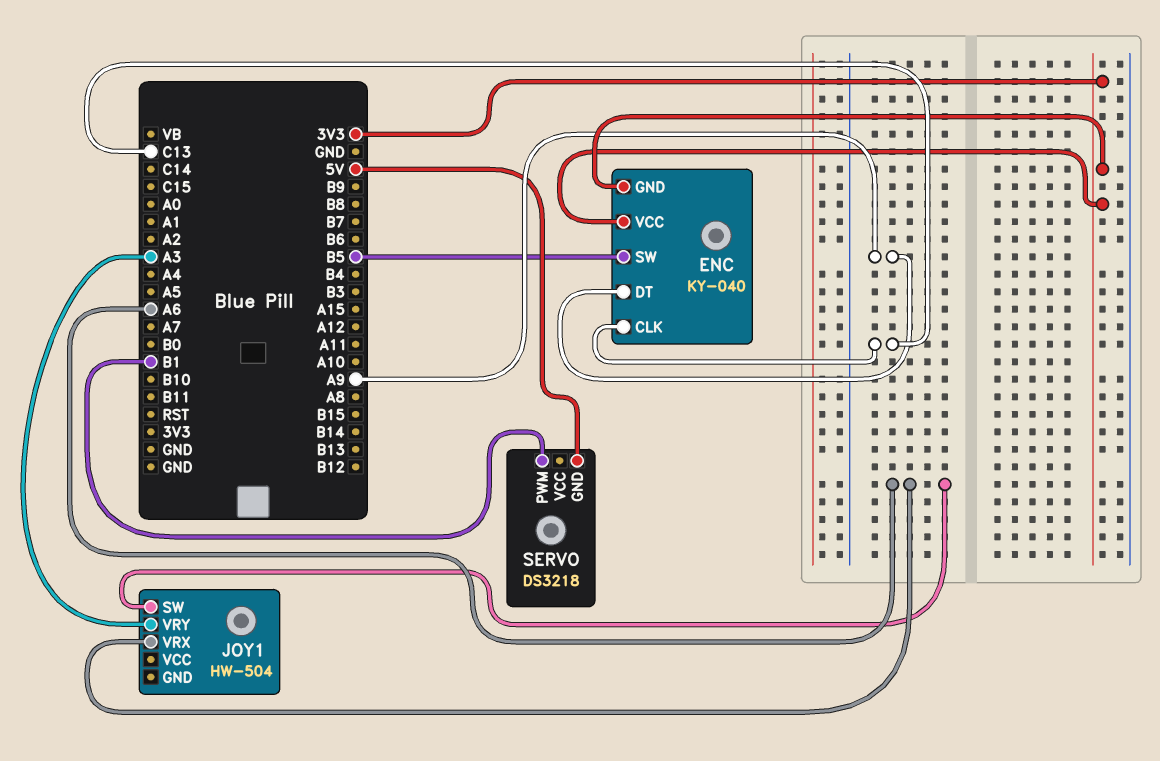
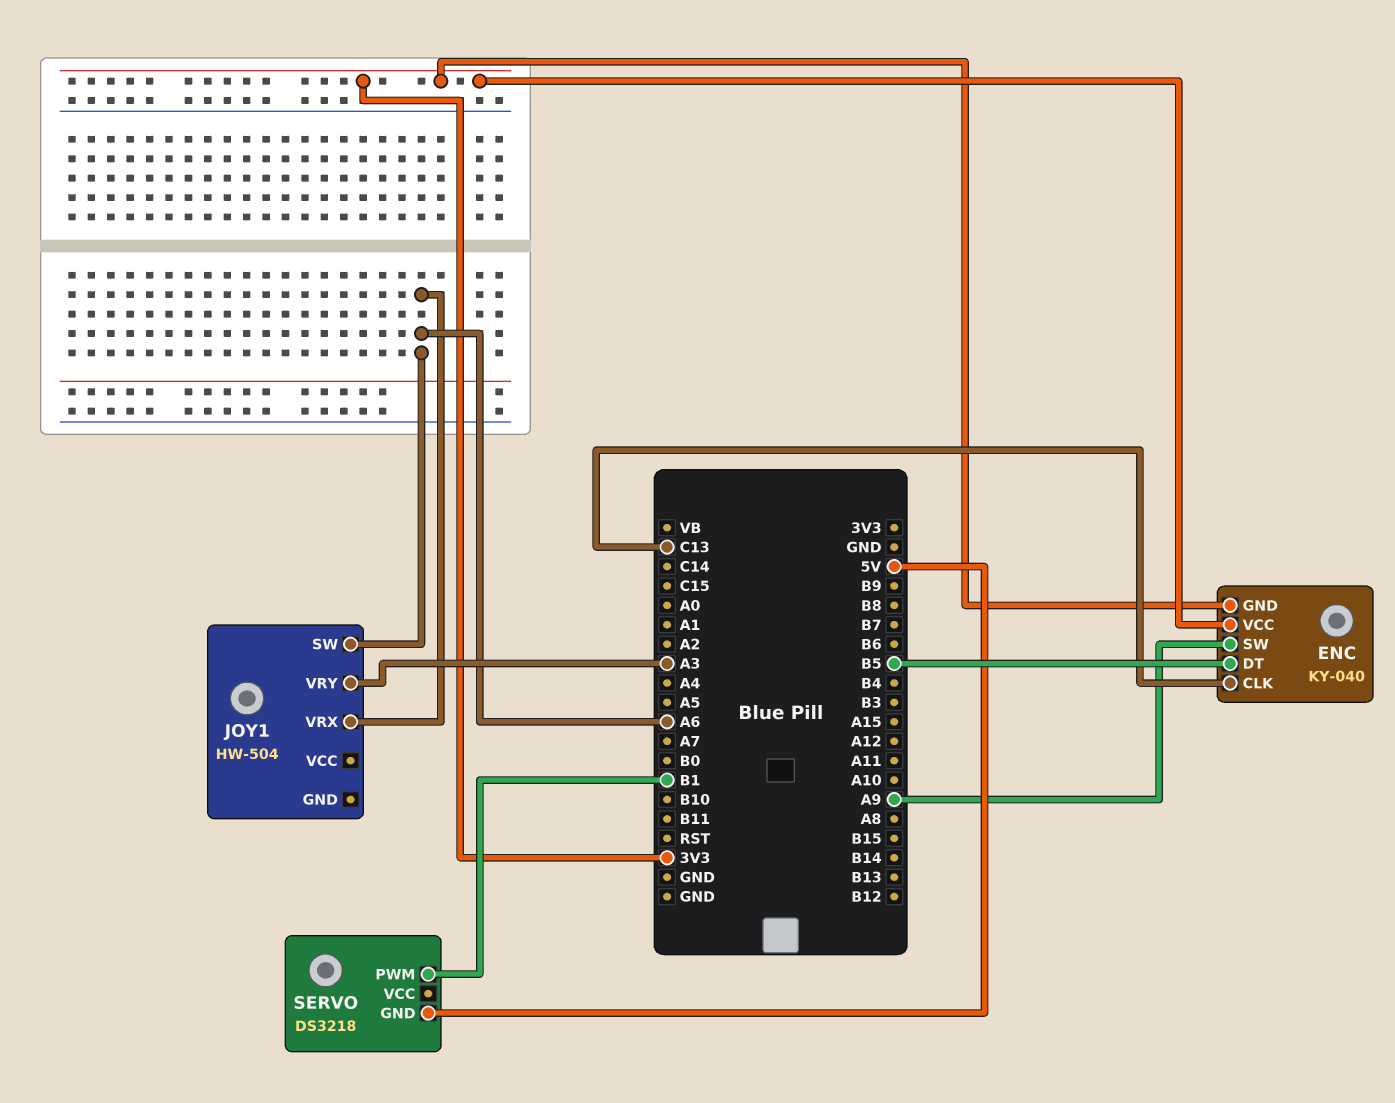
ENC pin DT: A9 -> B5
ENC pin SW: B5 -> A9

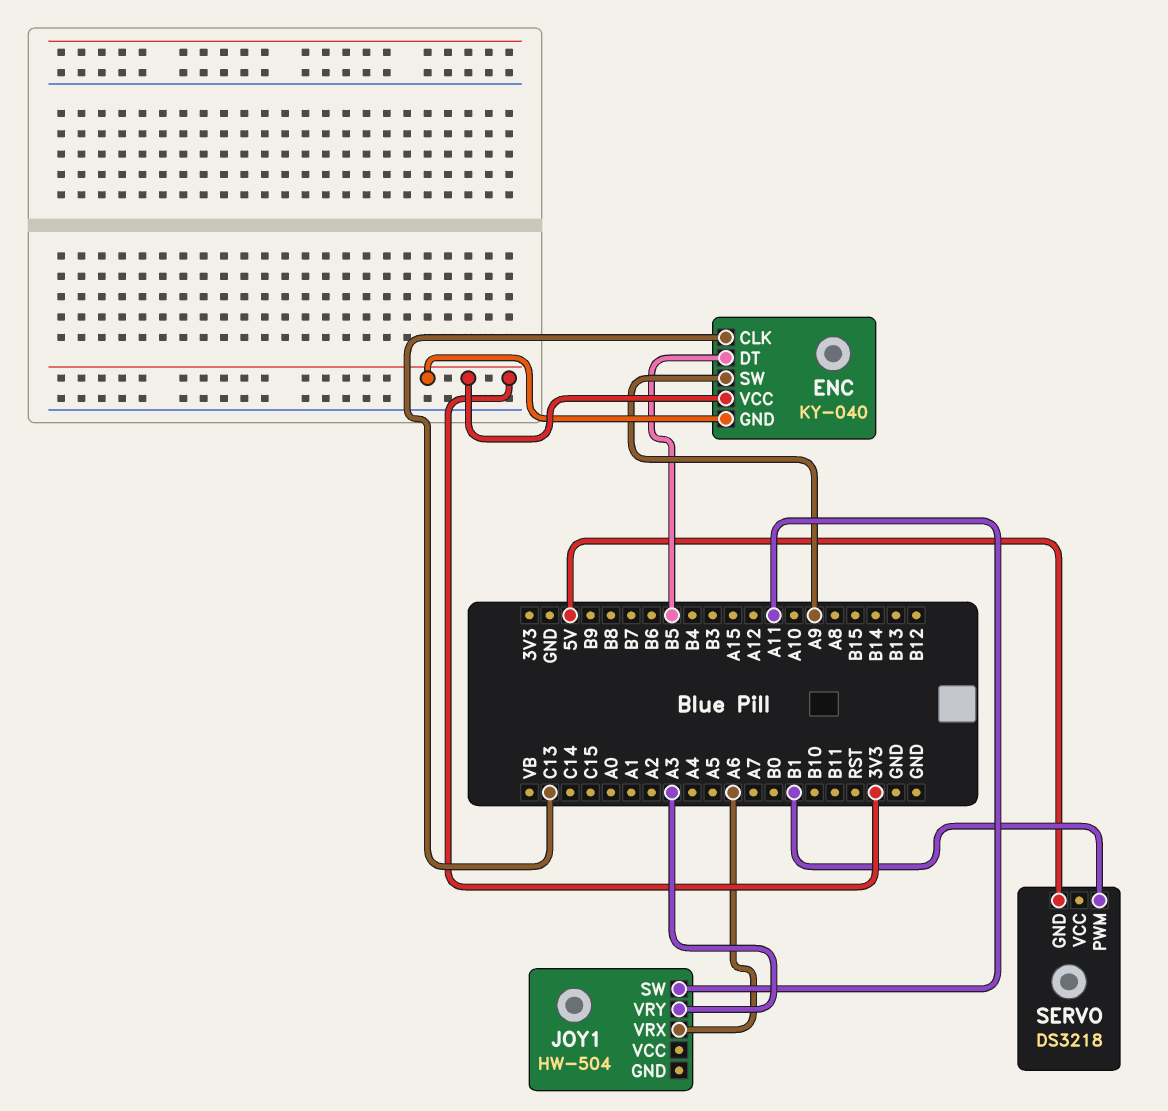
JOY1 pin SW: A6 -> A11

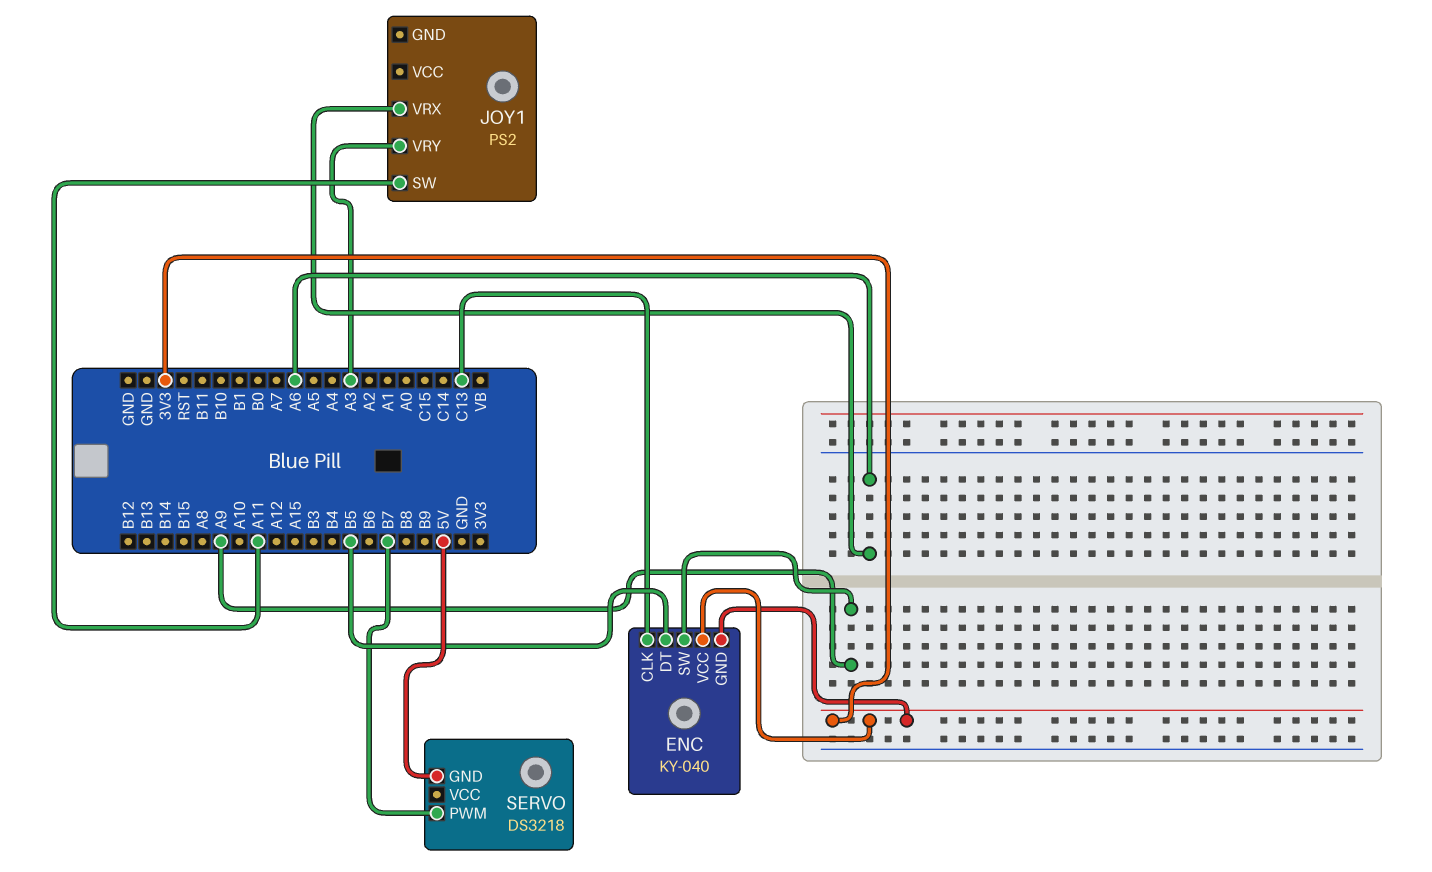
JOY1: HW-504 -> PS2
SERVO pin PWM: B1 -> B7

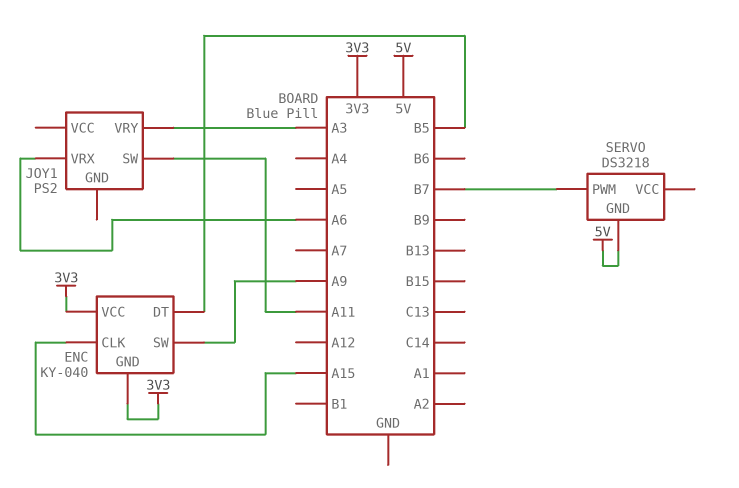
ENC pin CLK: C13 -> A15

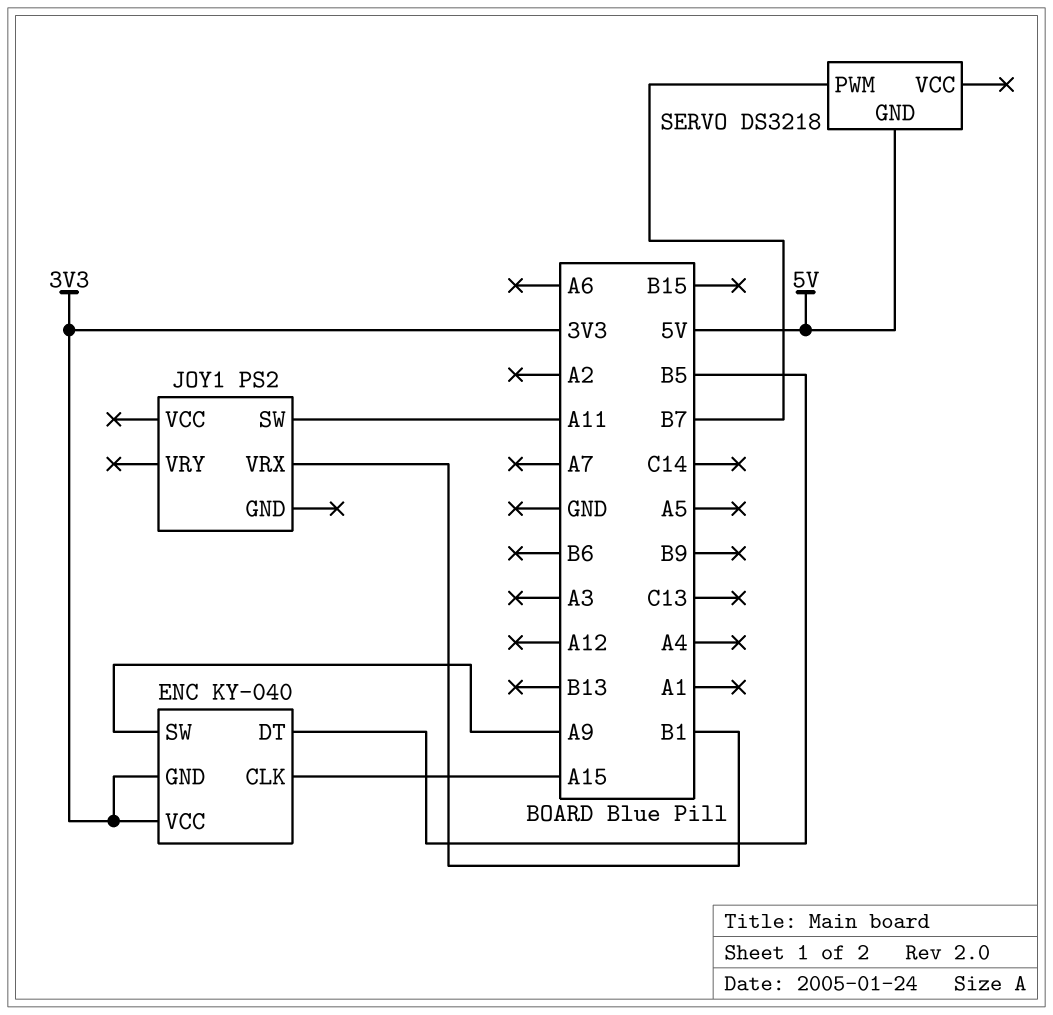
JOY1 pin VRX: A6 -> B1
JOY1 pin VRY: A3 -> none

